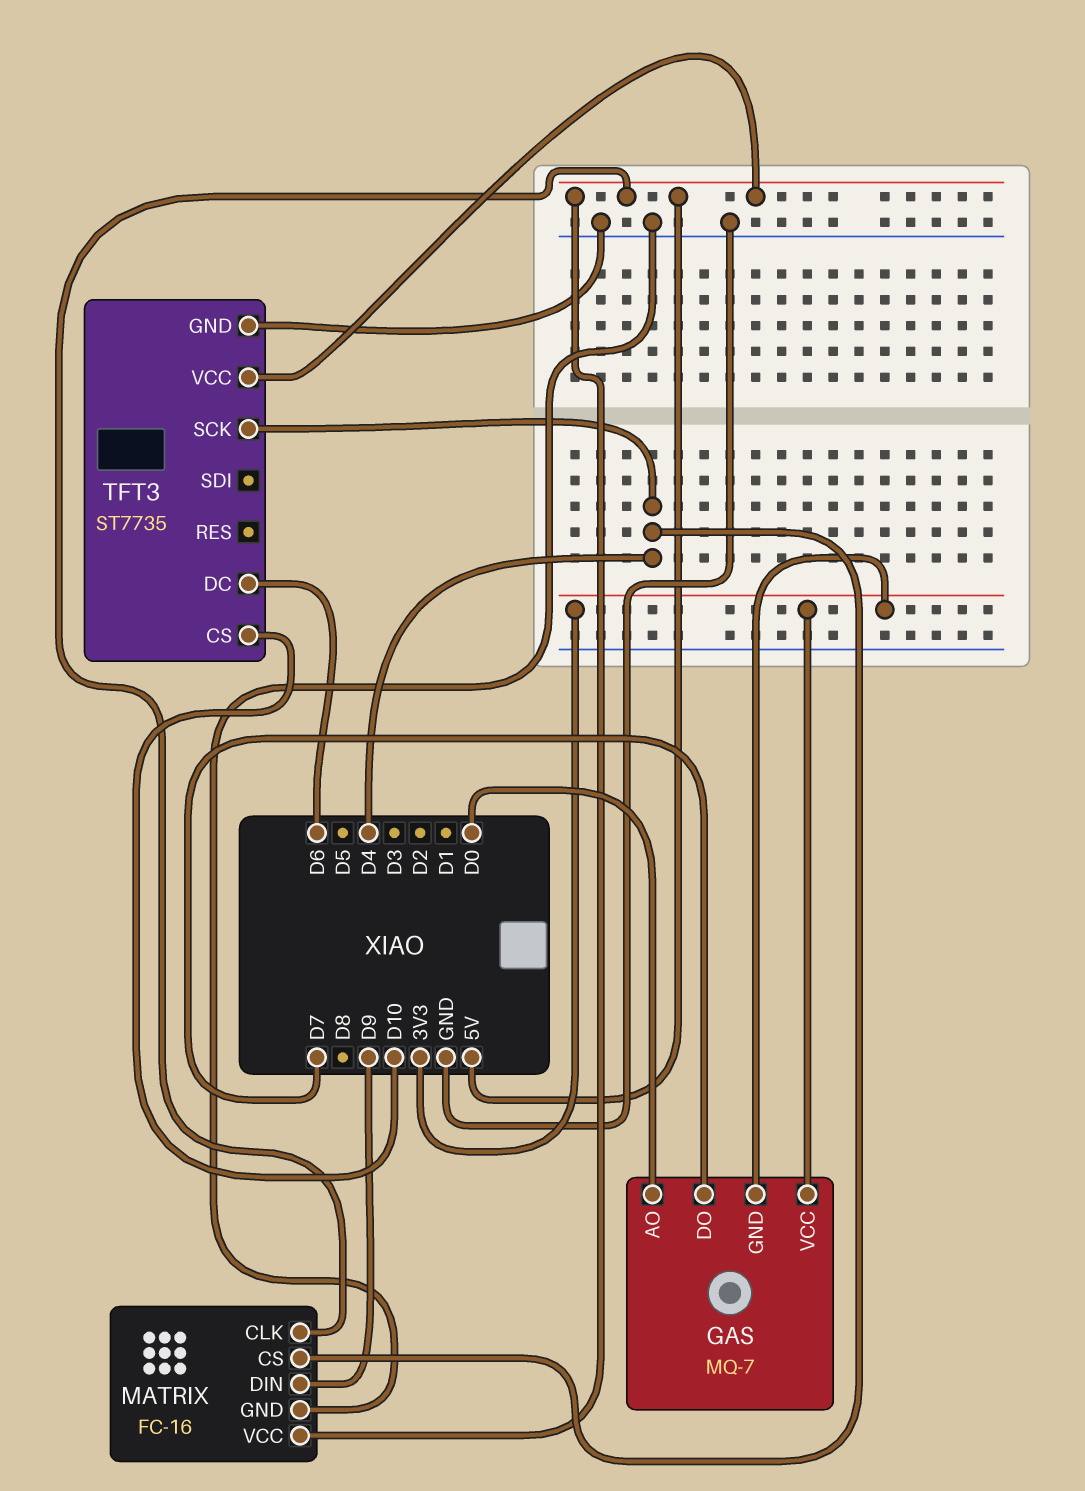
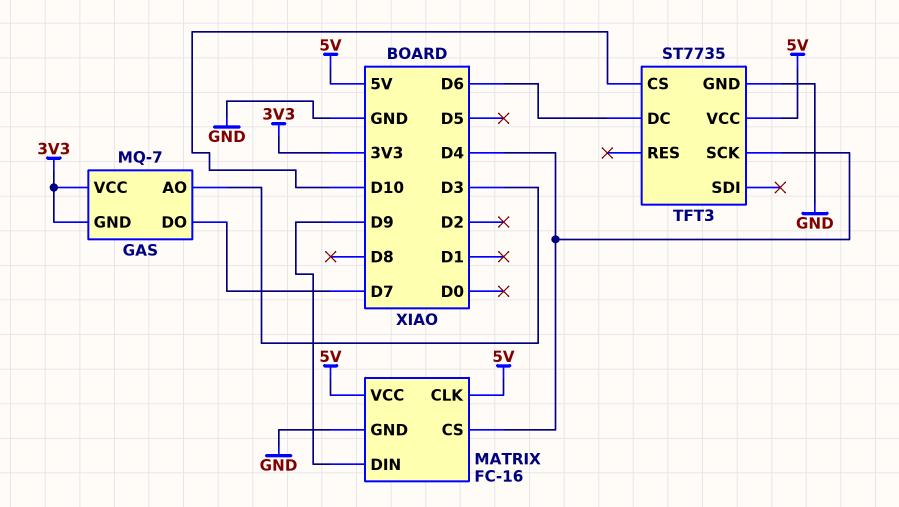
GAS pin AO: D0 -> D3

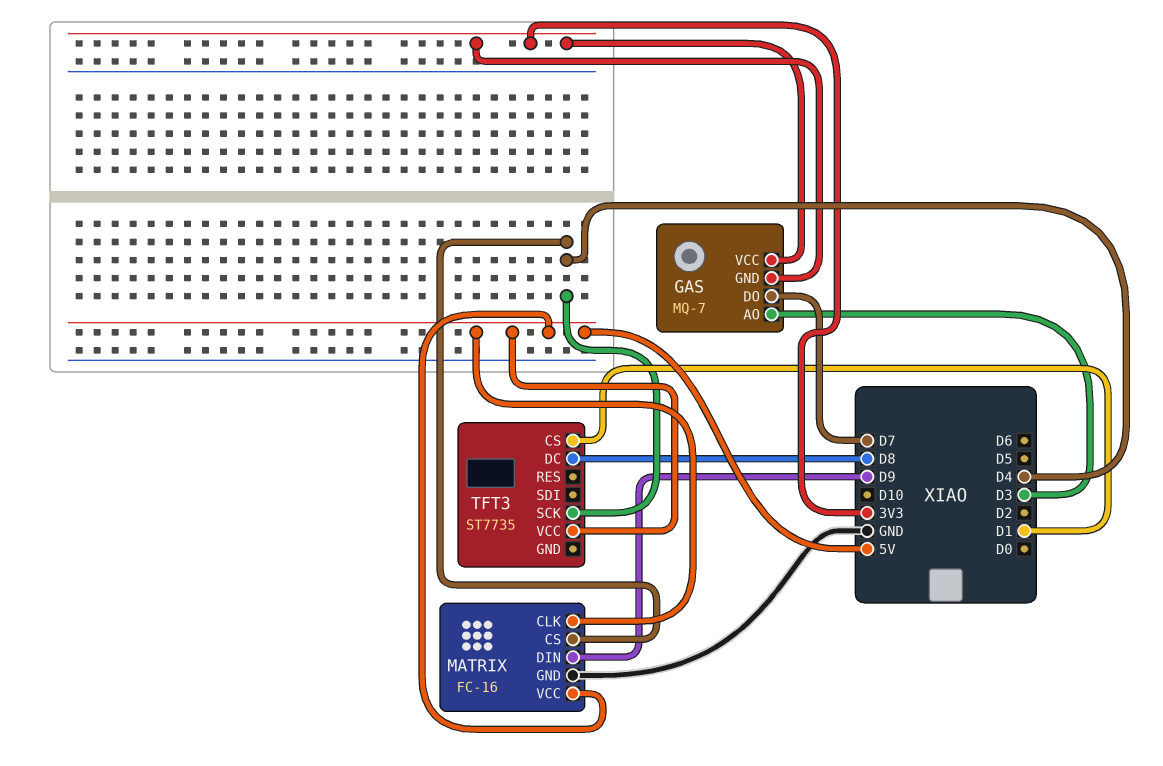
TFT3 pin CS: D10 -> D1
TFT3 pin DC: D6 -> D8
TFT3 pin GND: GND -> none

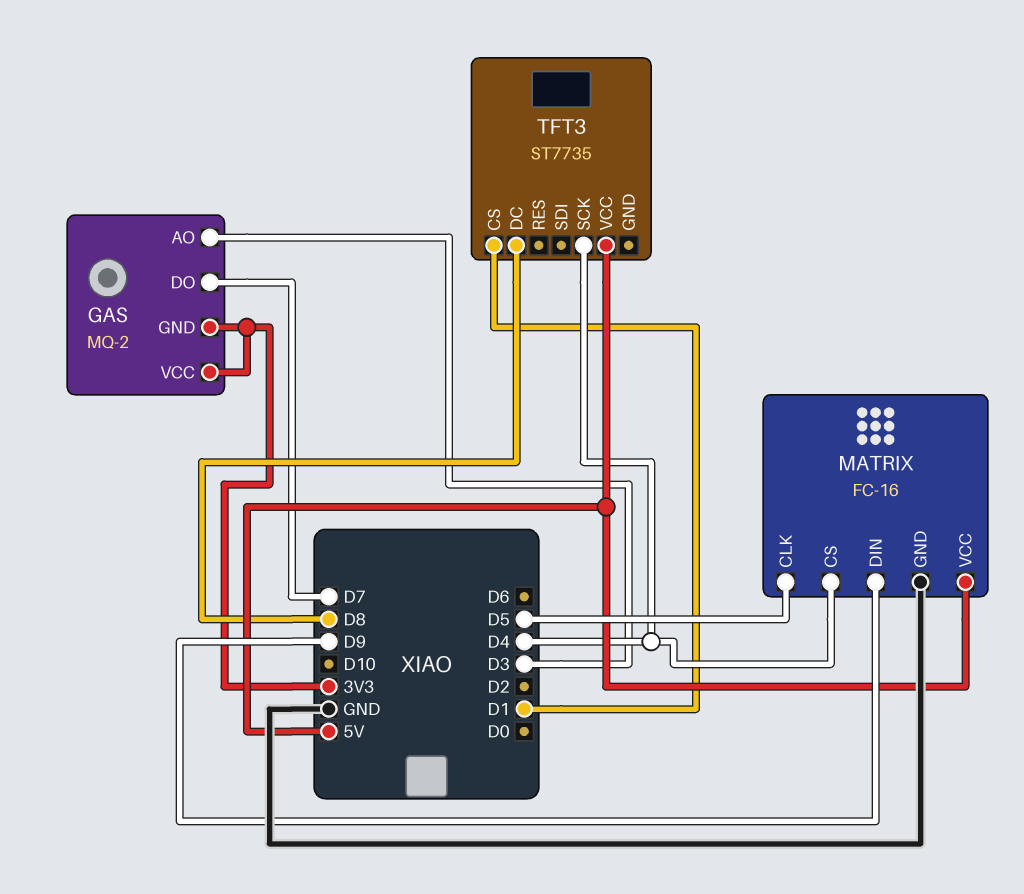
GAS: MQ-7 -> MQ-2
MATRIX pin CLK: 5V -> D5

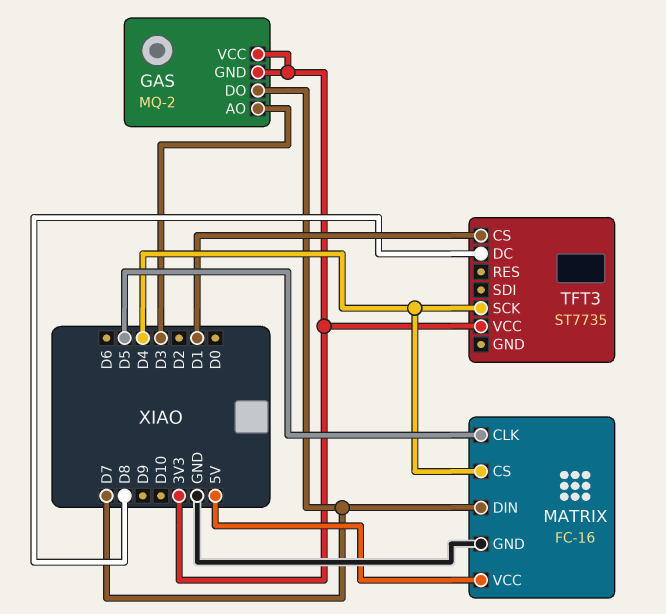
MATRIX pin DIN: D9 -> D7
TFT3 pin VCC: 5V -> 3V3

